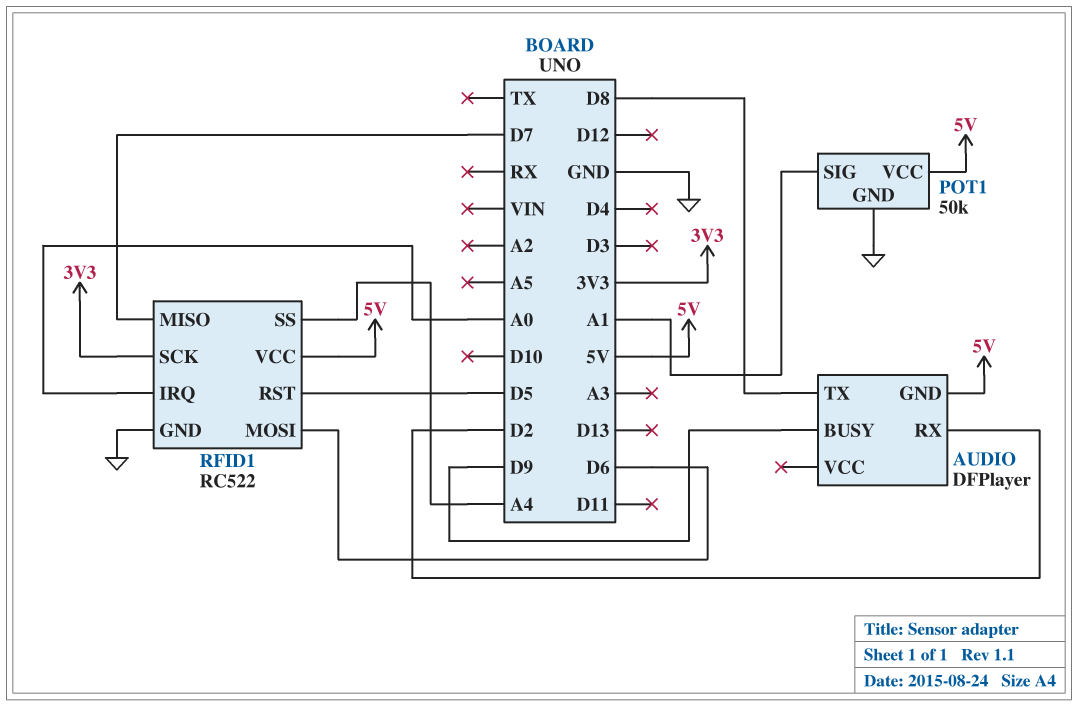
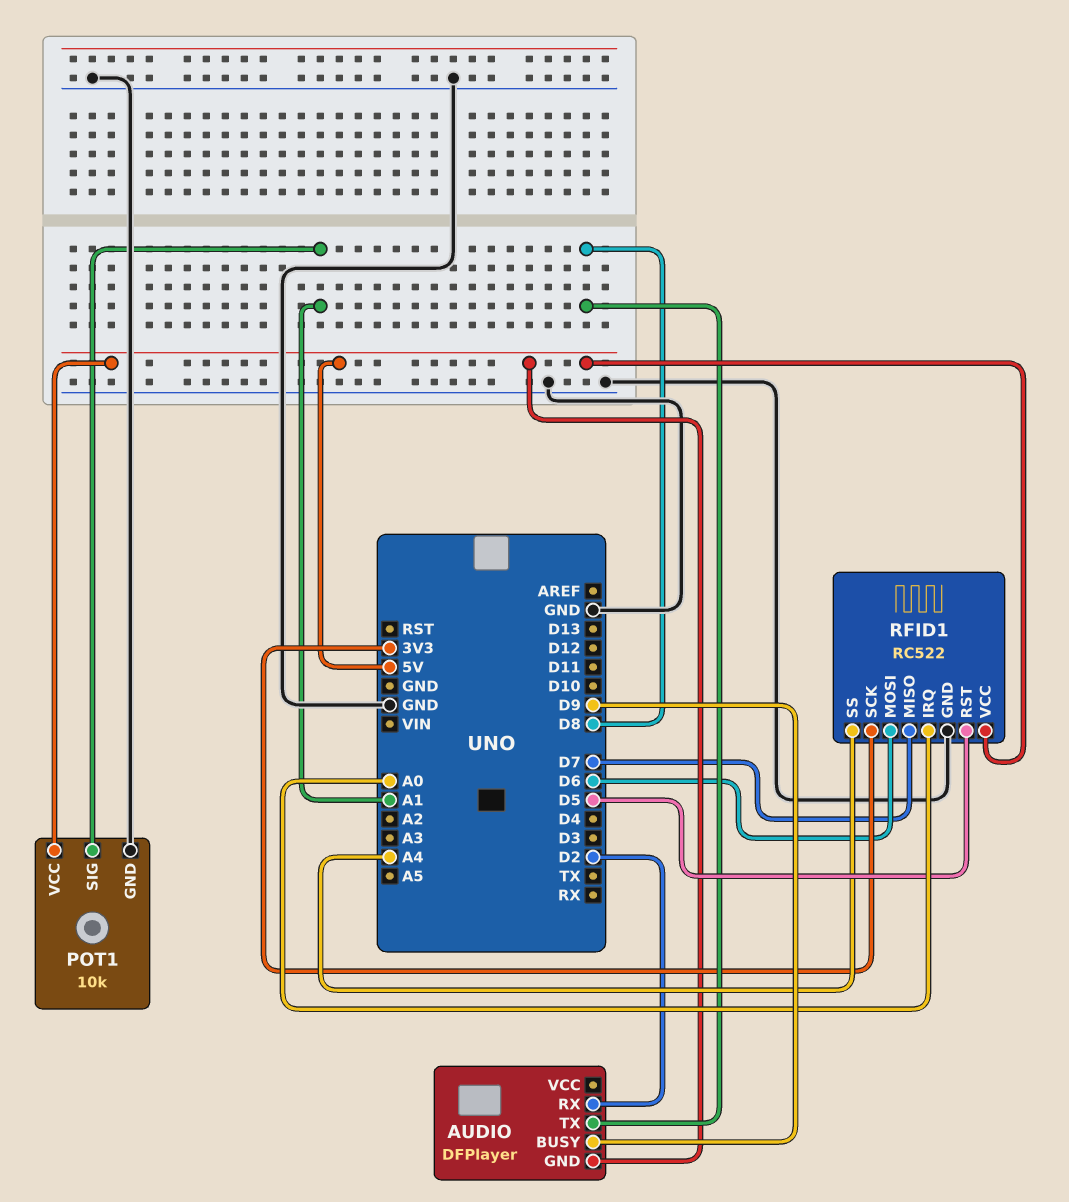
POT1: 50k -> 10k

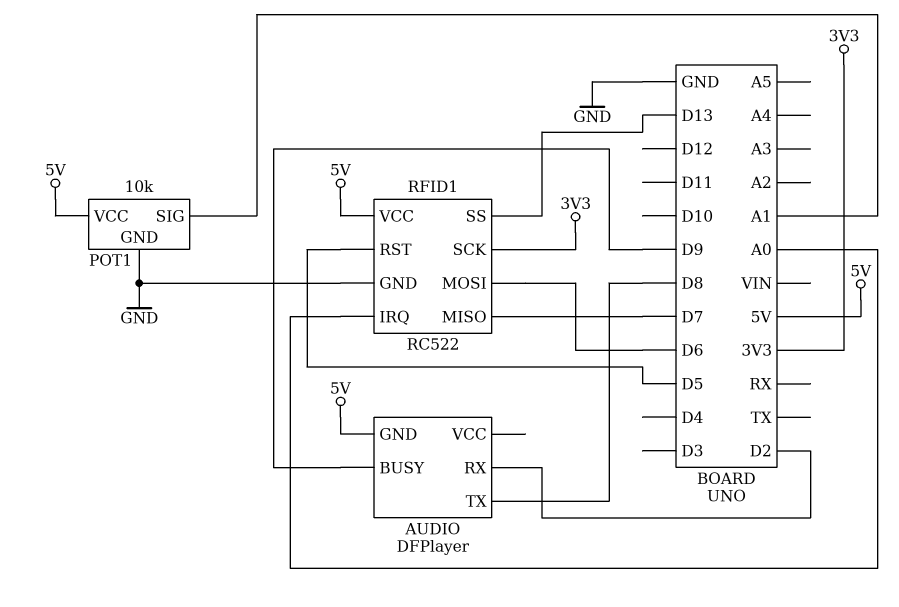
RFID1 pin SS: A4 -> D13

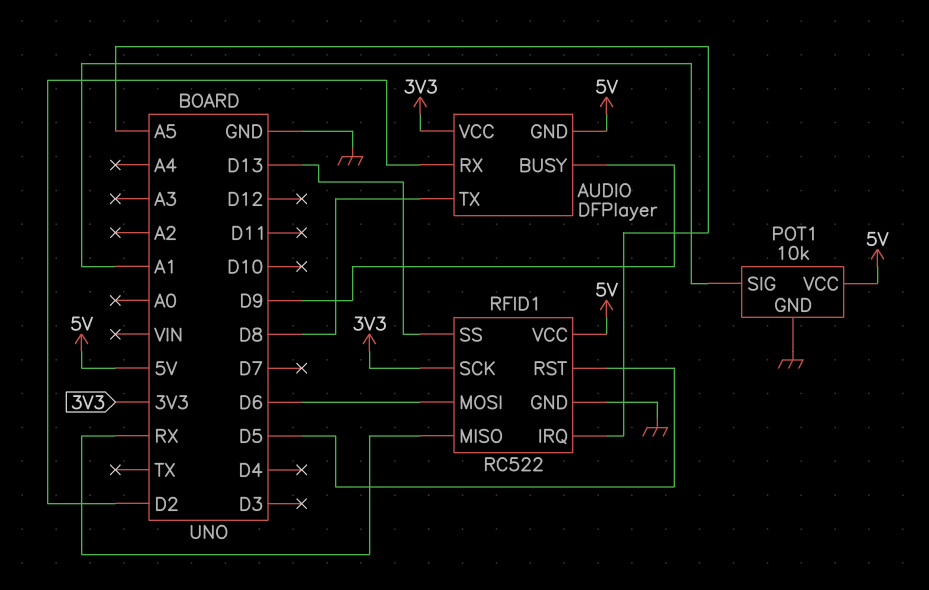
AUDIO pin VCC: none -> 3V3
RFID1 pin IRQ: A0 -> A5
RFID1 pin MISO: D7 -> RX

